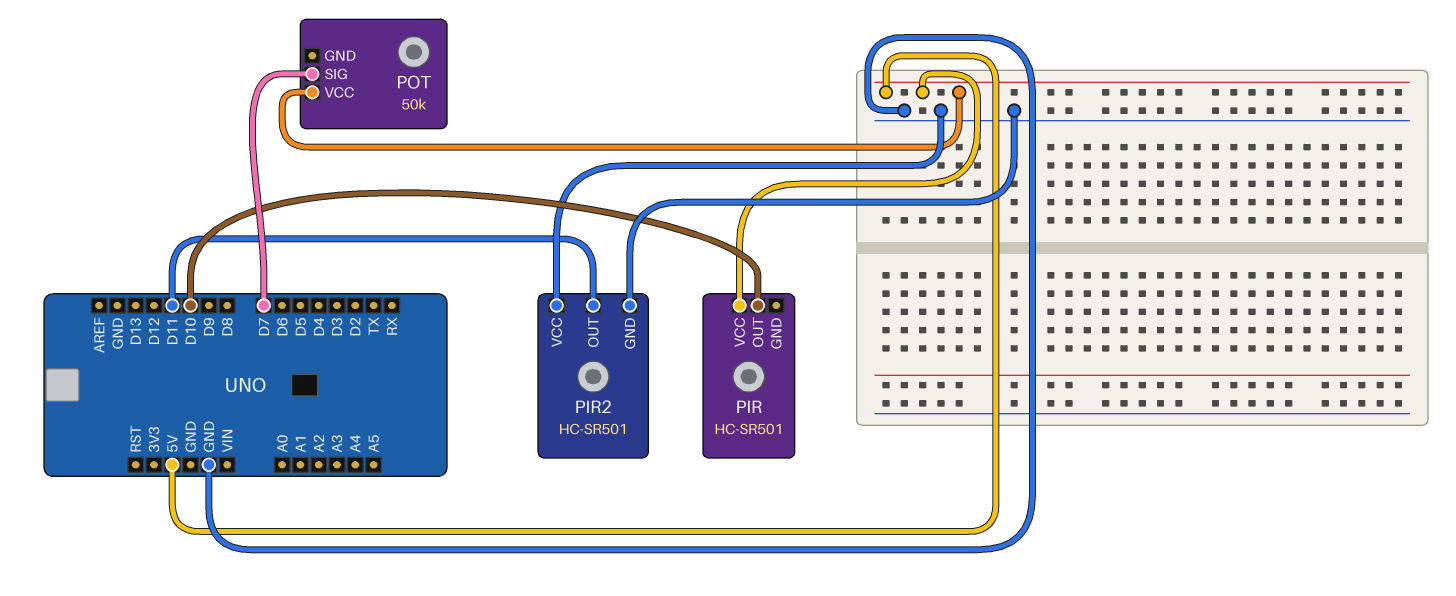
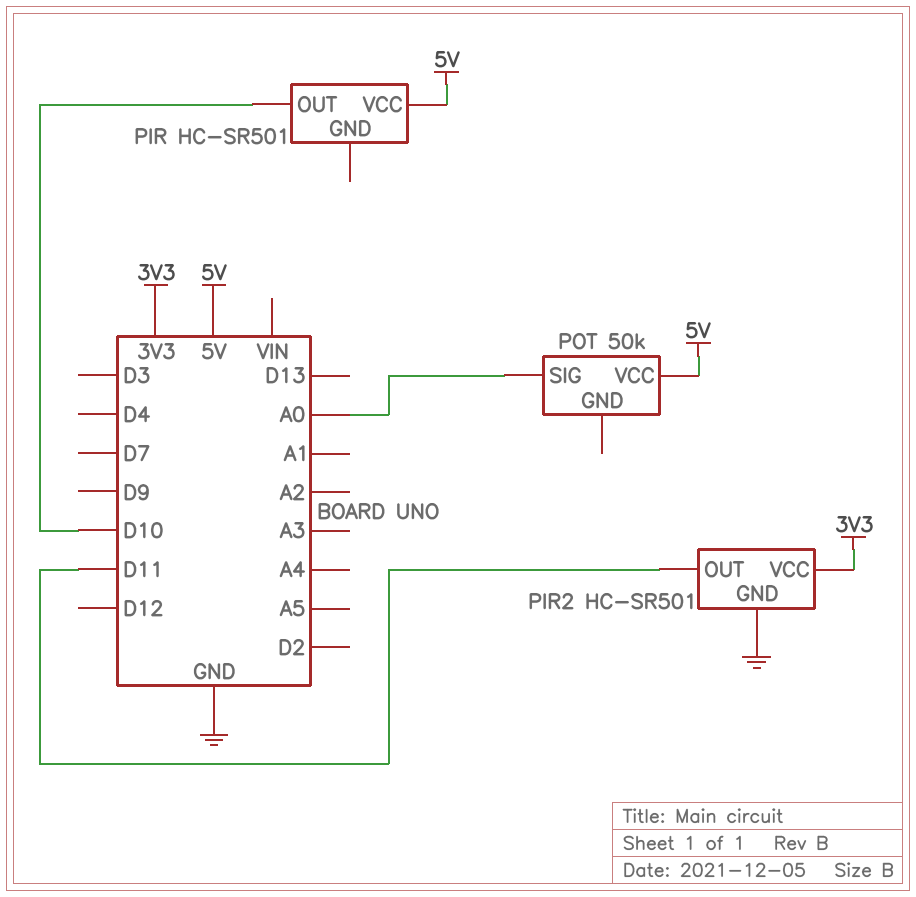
PIR2 pin VCC: GND -> 3V3
POT pin SIG: D7 -> A0

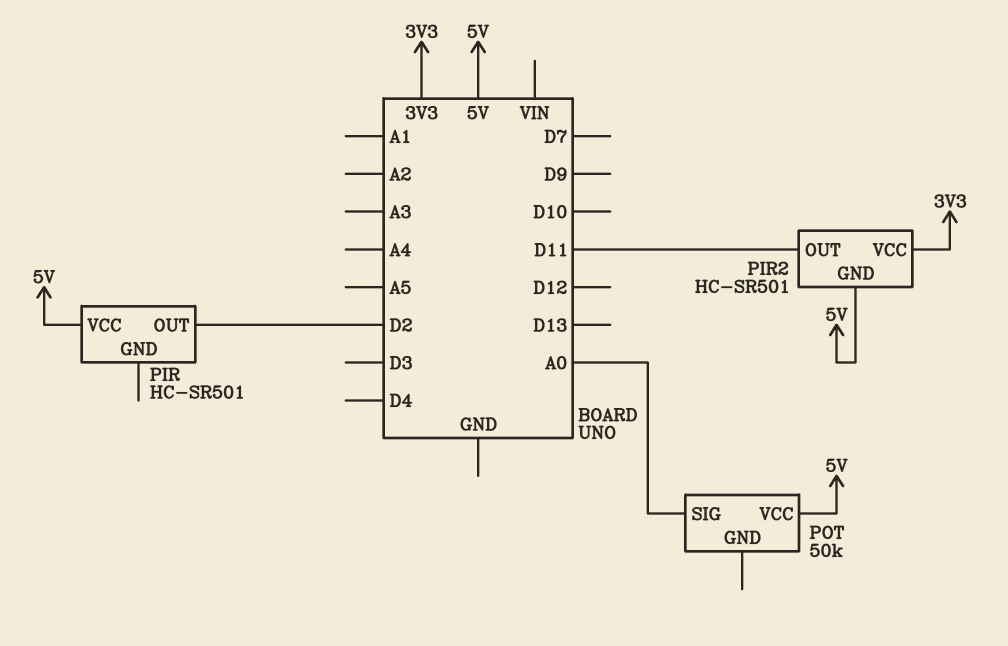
PIR pin OUT: D10 -> D2
PIR2 pin GND: GND -> 5V

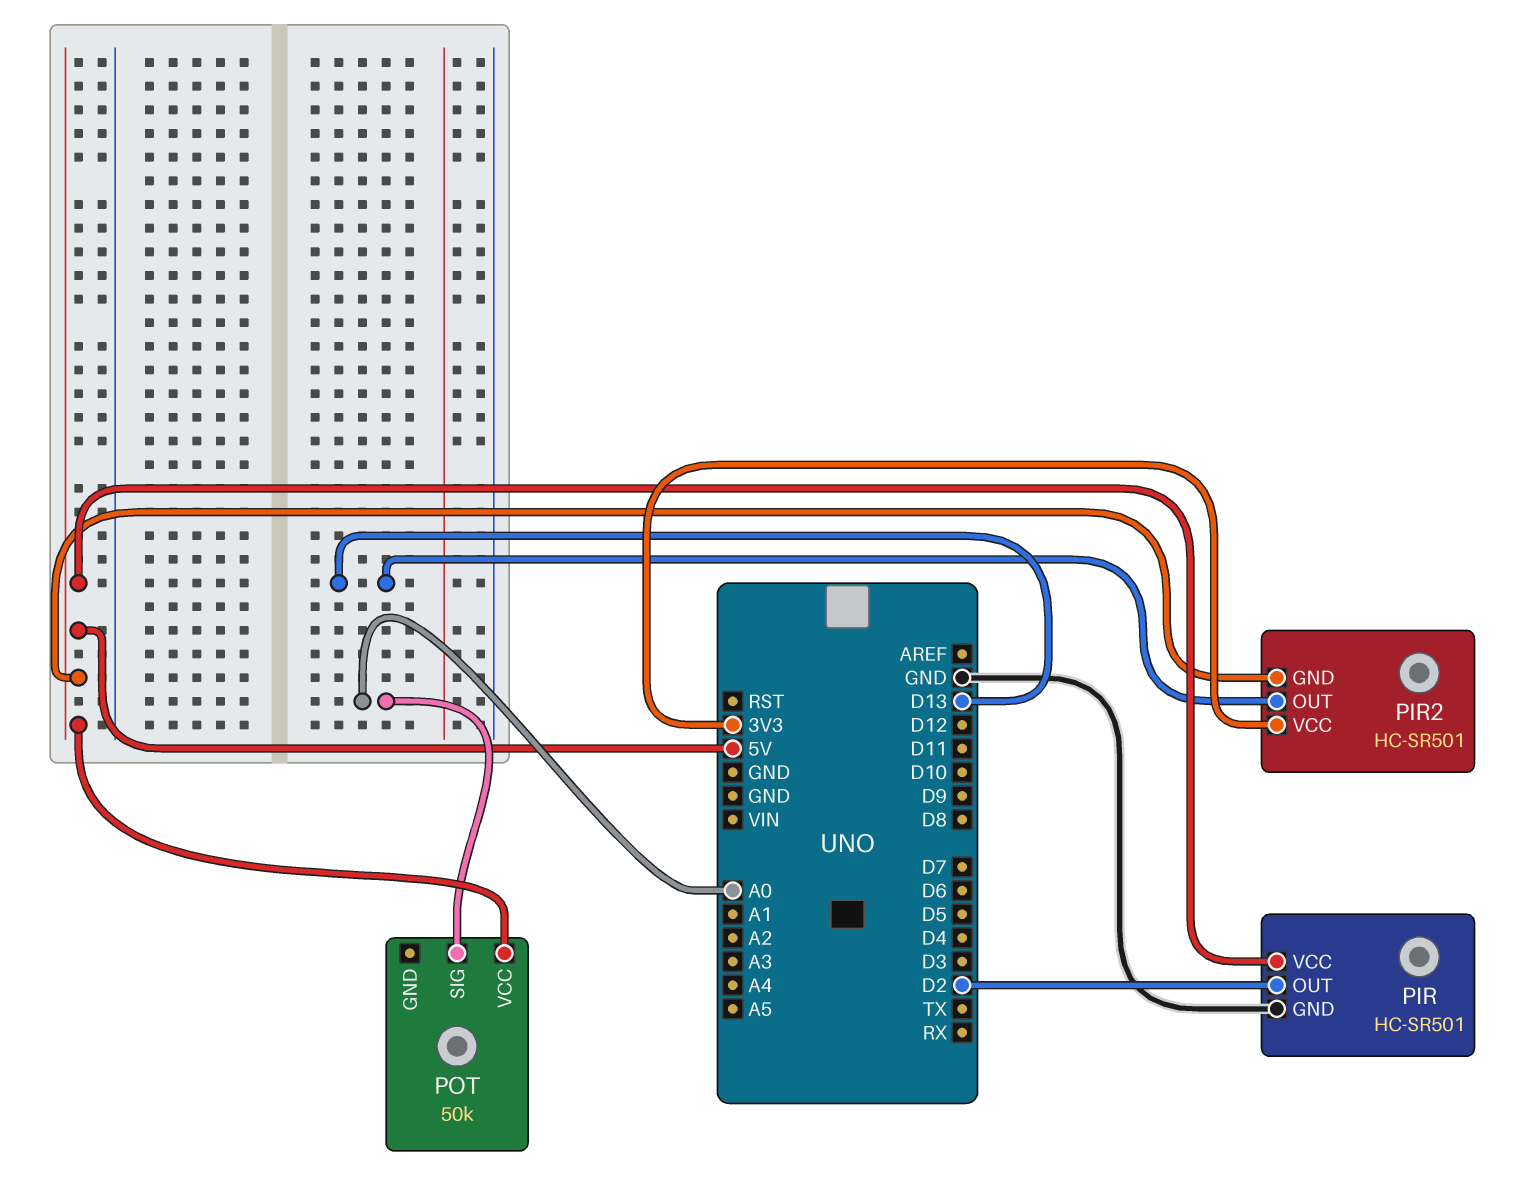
PIR pin GND: none -> GND
PIR2 pin OUT: D11 -> D13

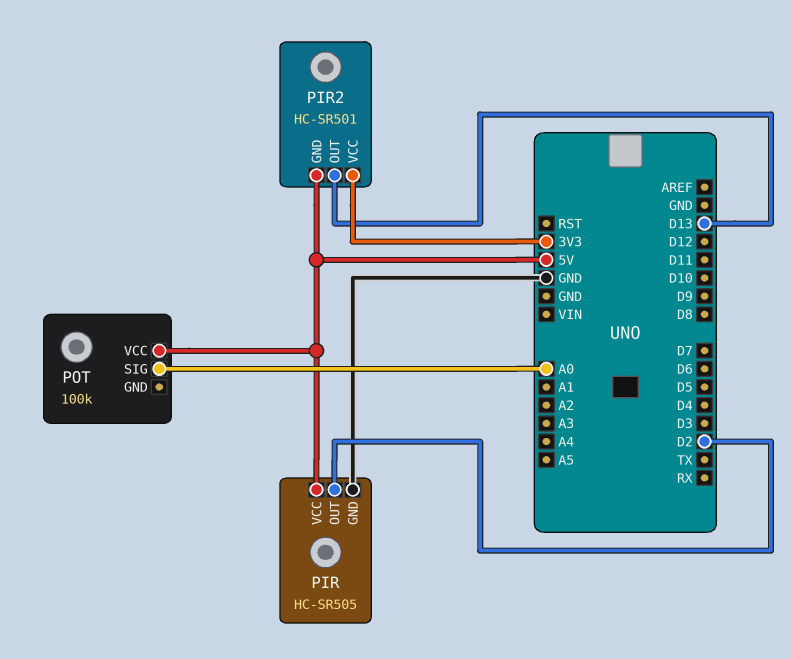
PIR: HC-SR501 -> HC-SR505
POT: 50k -> 100k

